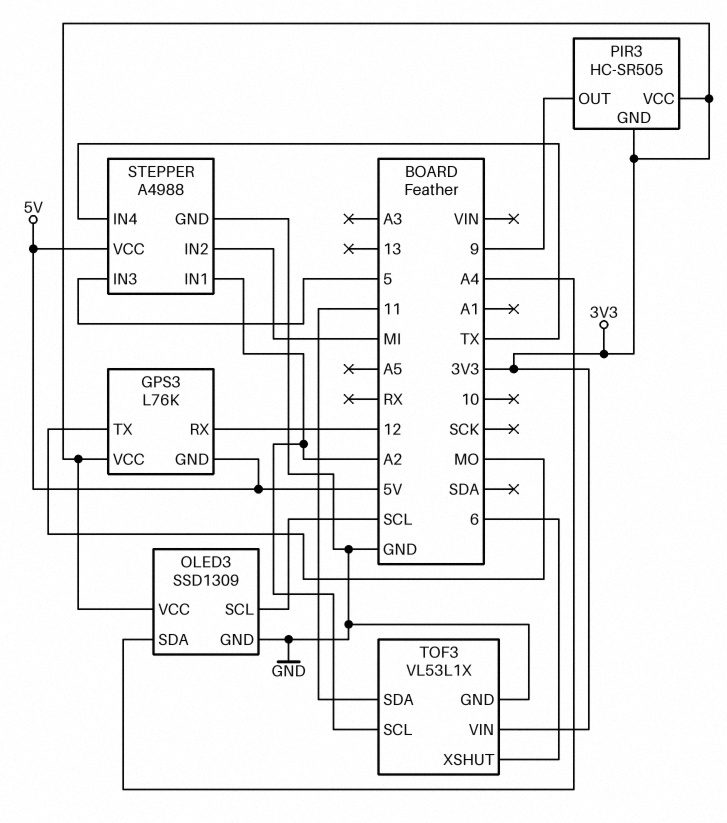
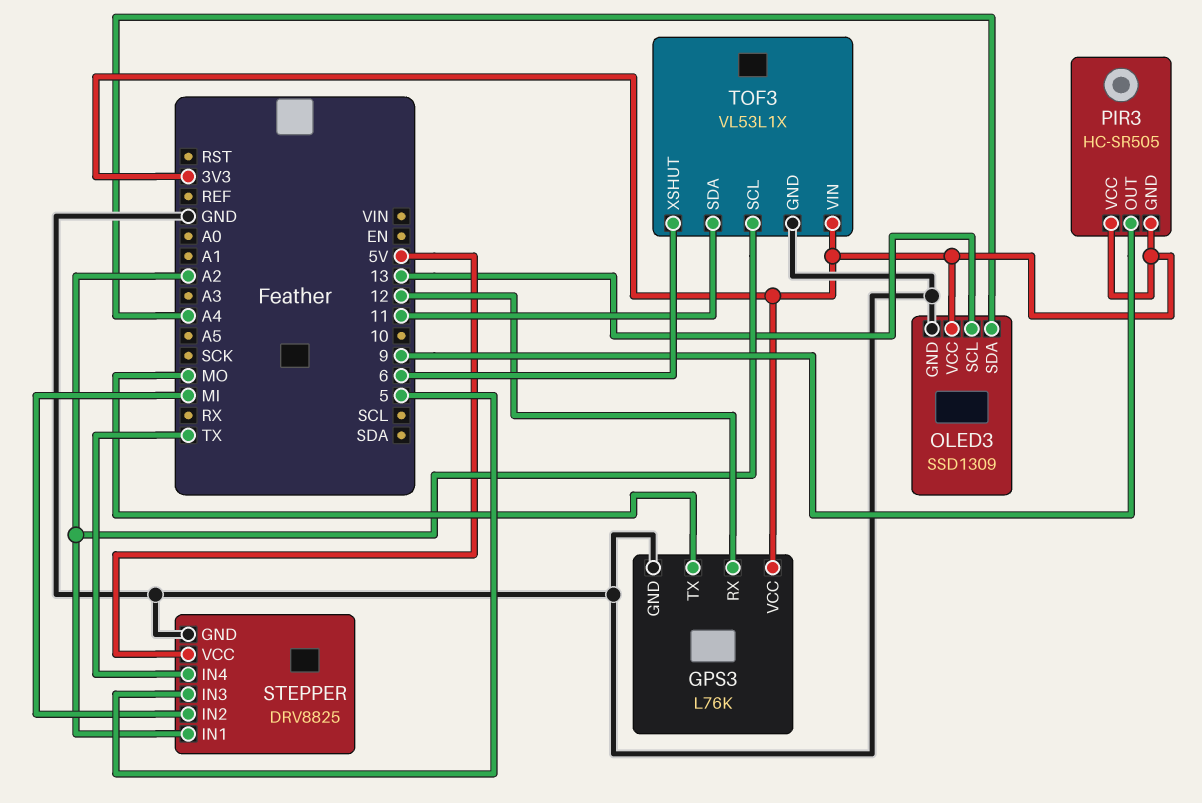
GPS3 pin GND: 5V -> GND
OLED3 pin SCL: SCL -> 13
STEPPER: A4988 -> DRV8825

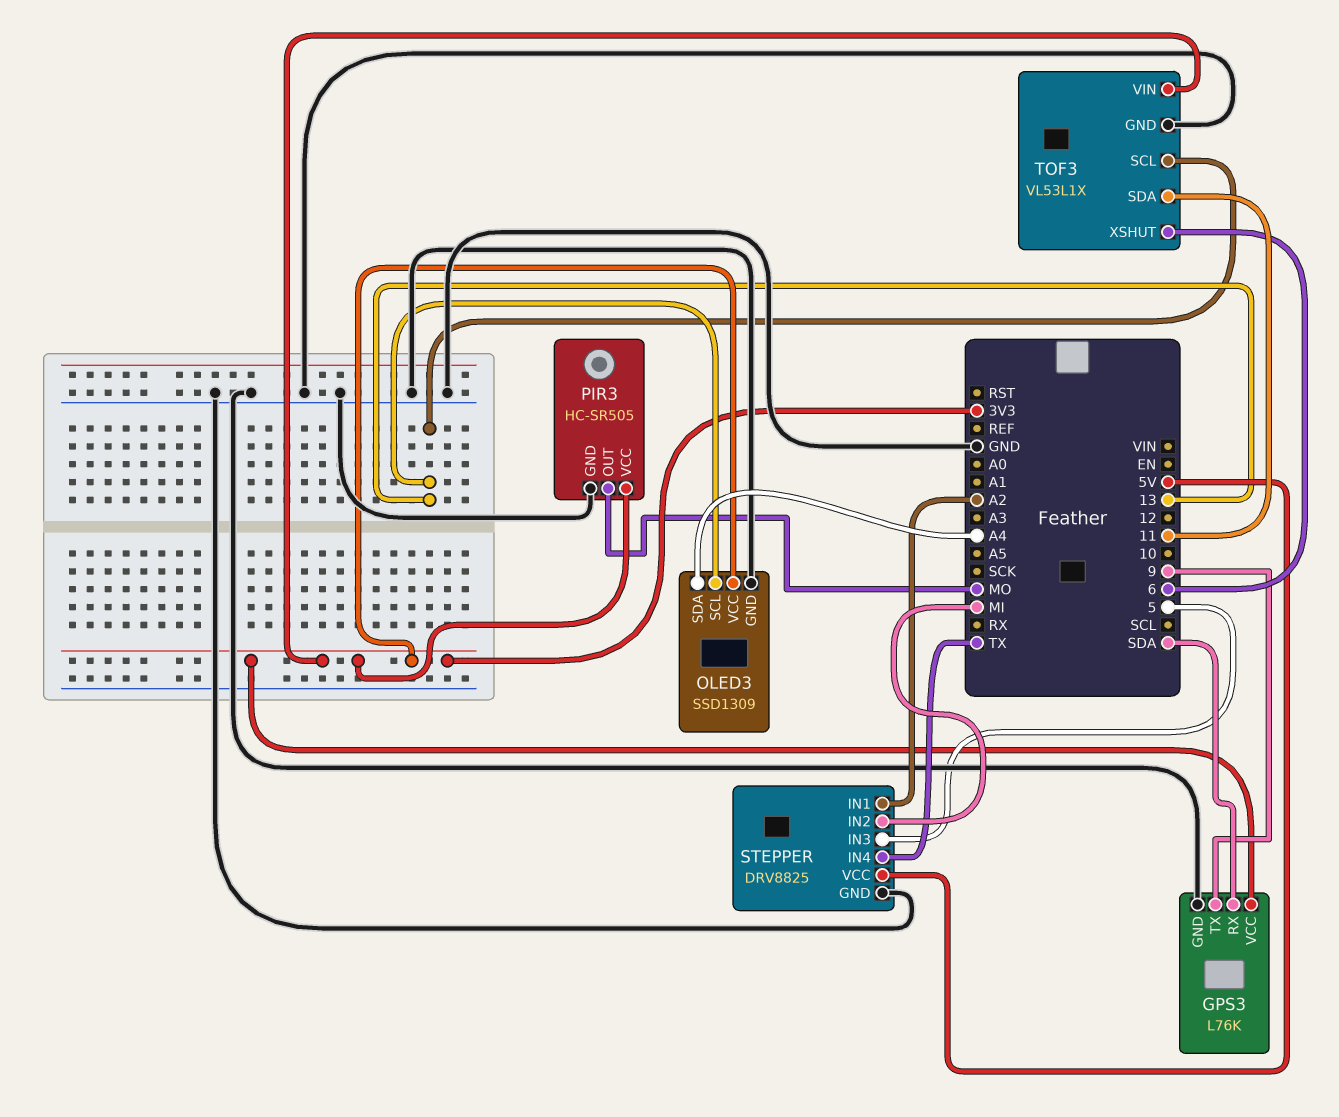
GPS3 pin RX: 12 -> SDA
GPS3 pin TX: MO -> 9
PIR3 pin GND: 3V3 -> GND
PIR3 pin OUT: 9 -> MO
TOF3 pin SCL: A2 -> 13

